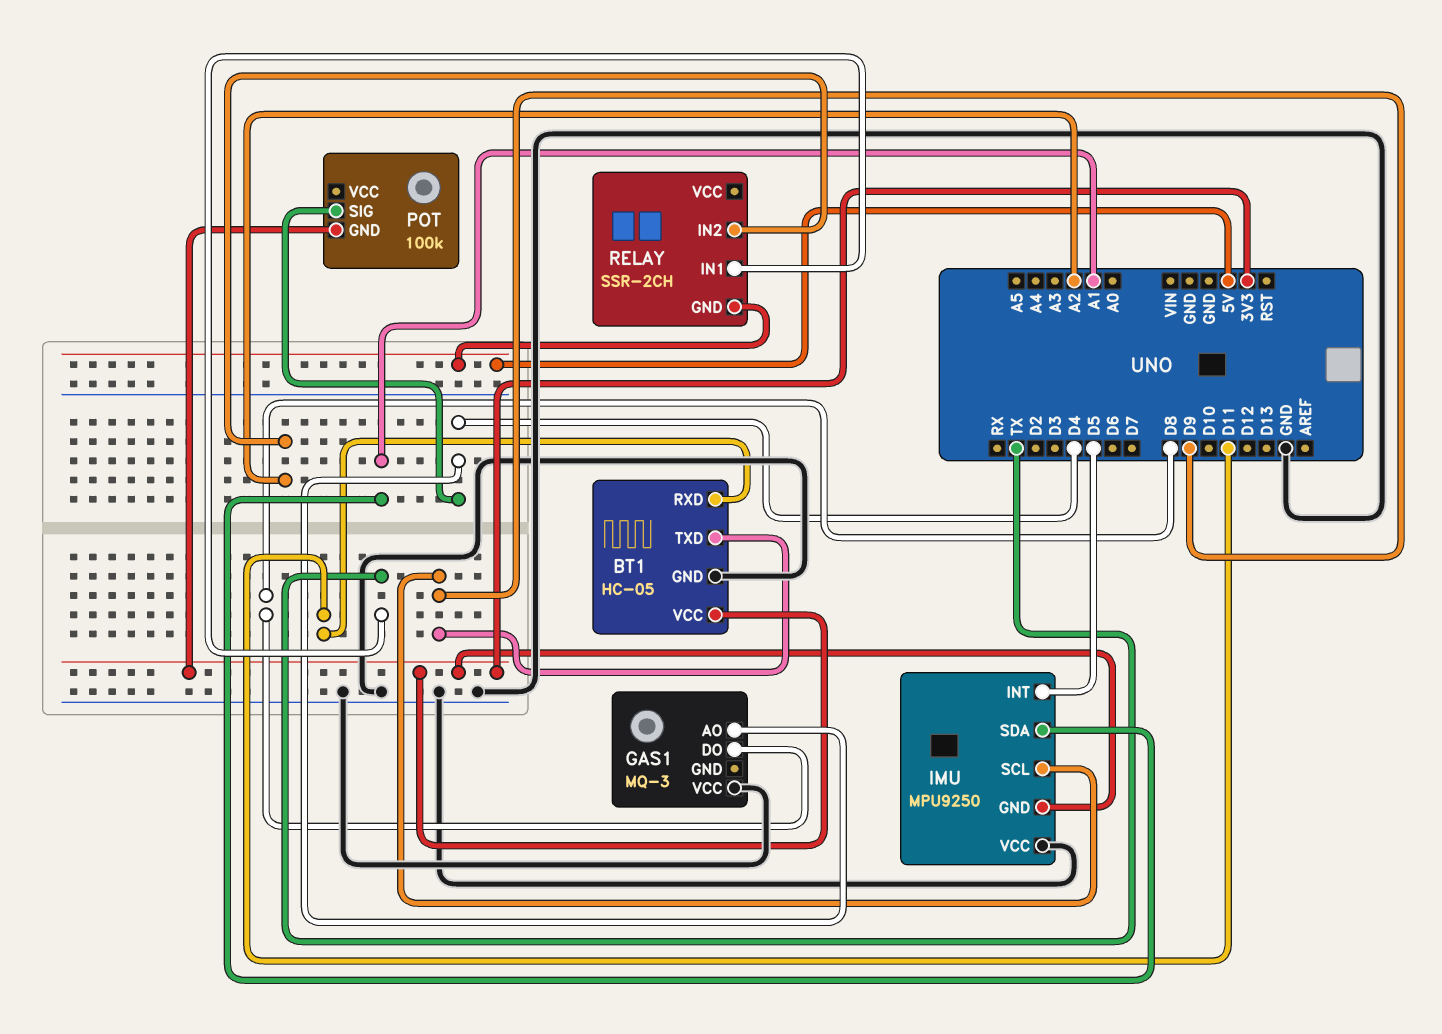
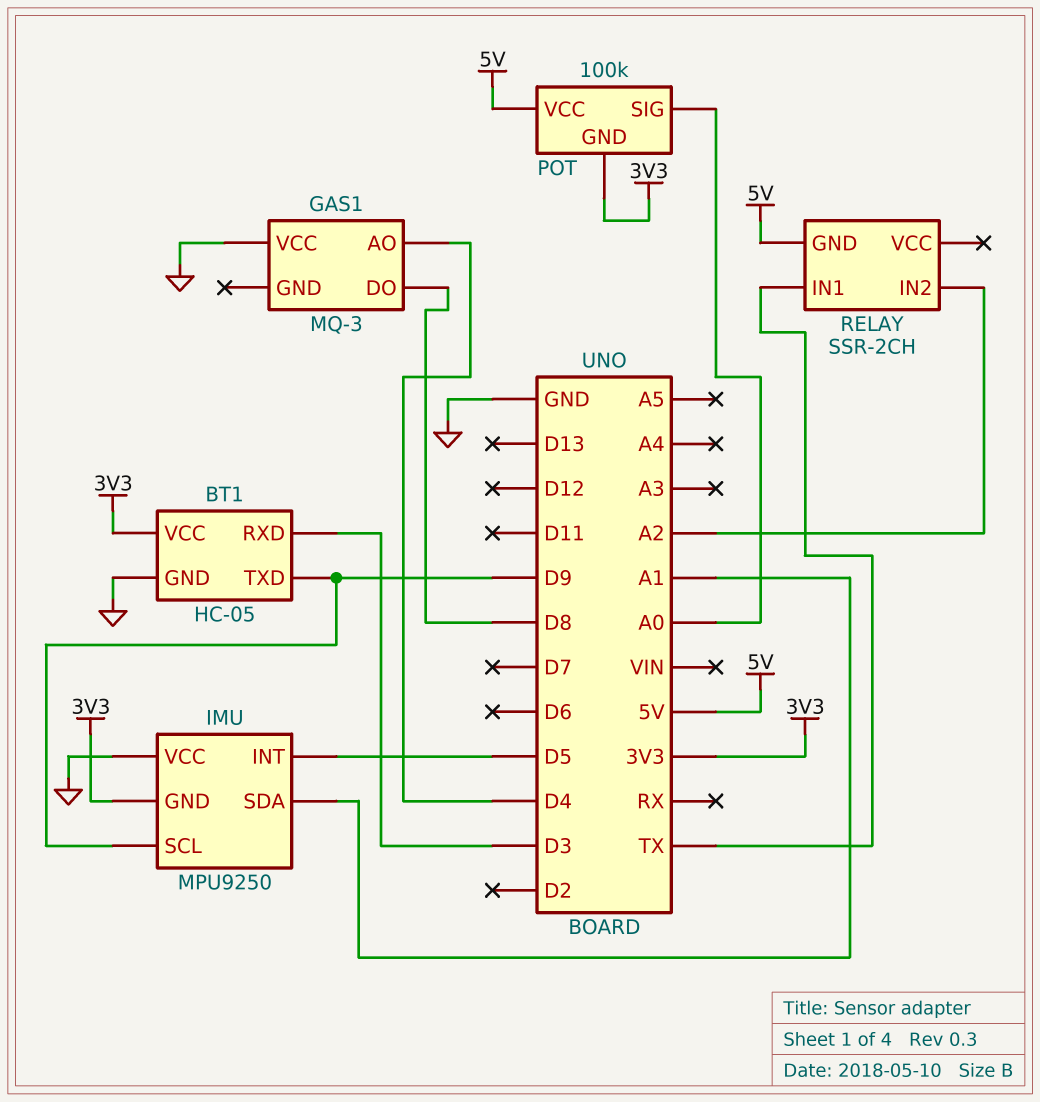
BT1 pin RXD: D11 -> D3
POT pin SIG: D4 -> A0
POT pin VCC: none -> 5V

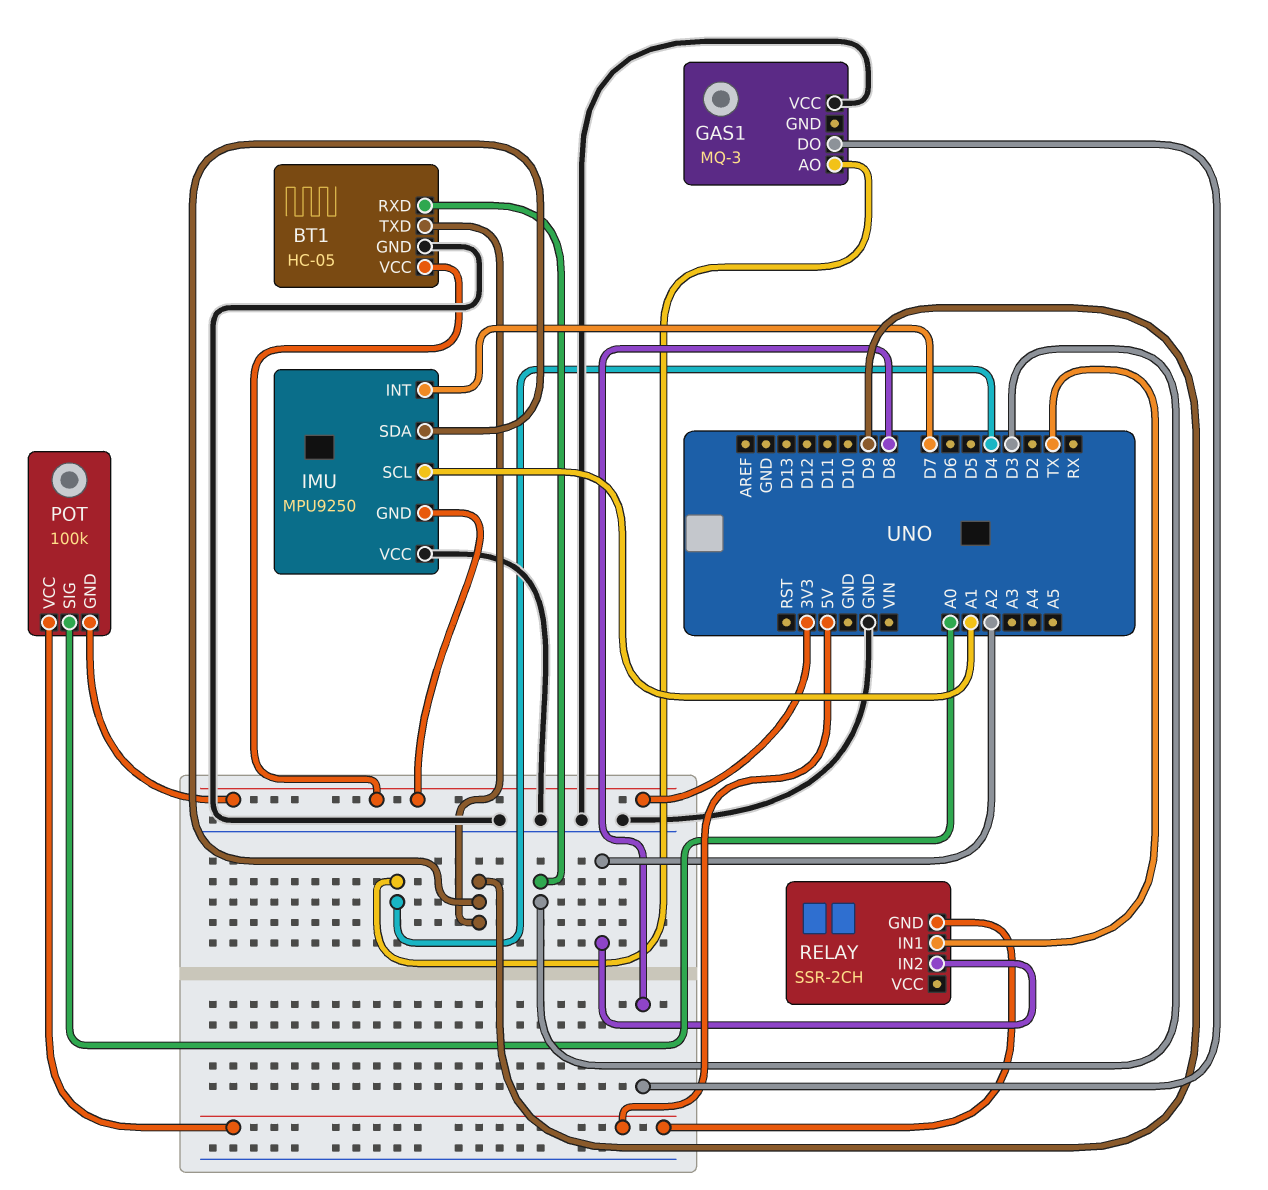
IMU pin INT: D5 -> D7
IMU pin SCL: D9 -> A1
IMU pin SDA: A1 -> D9

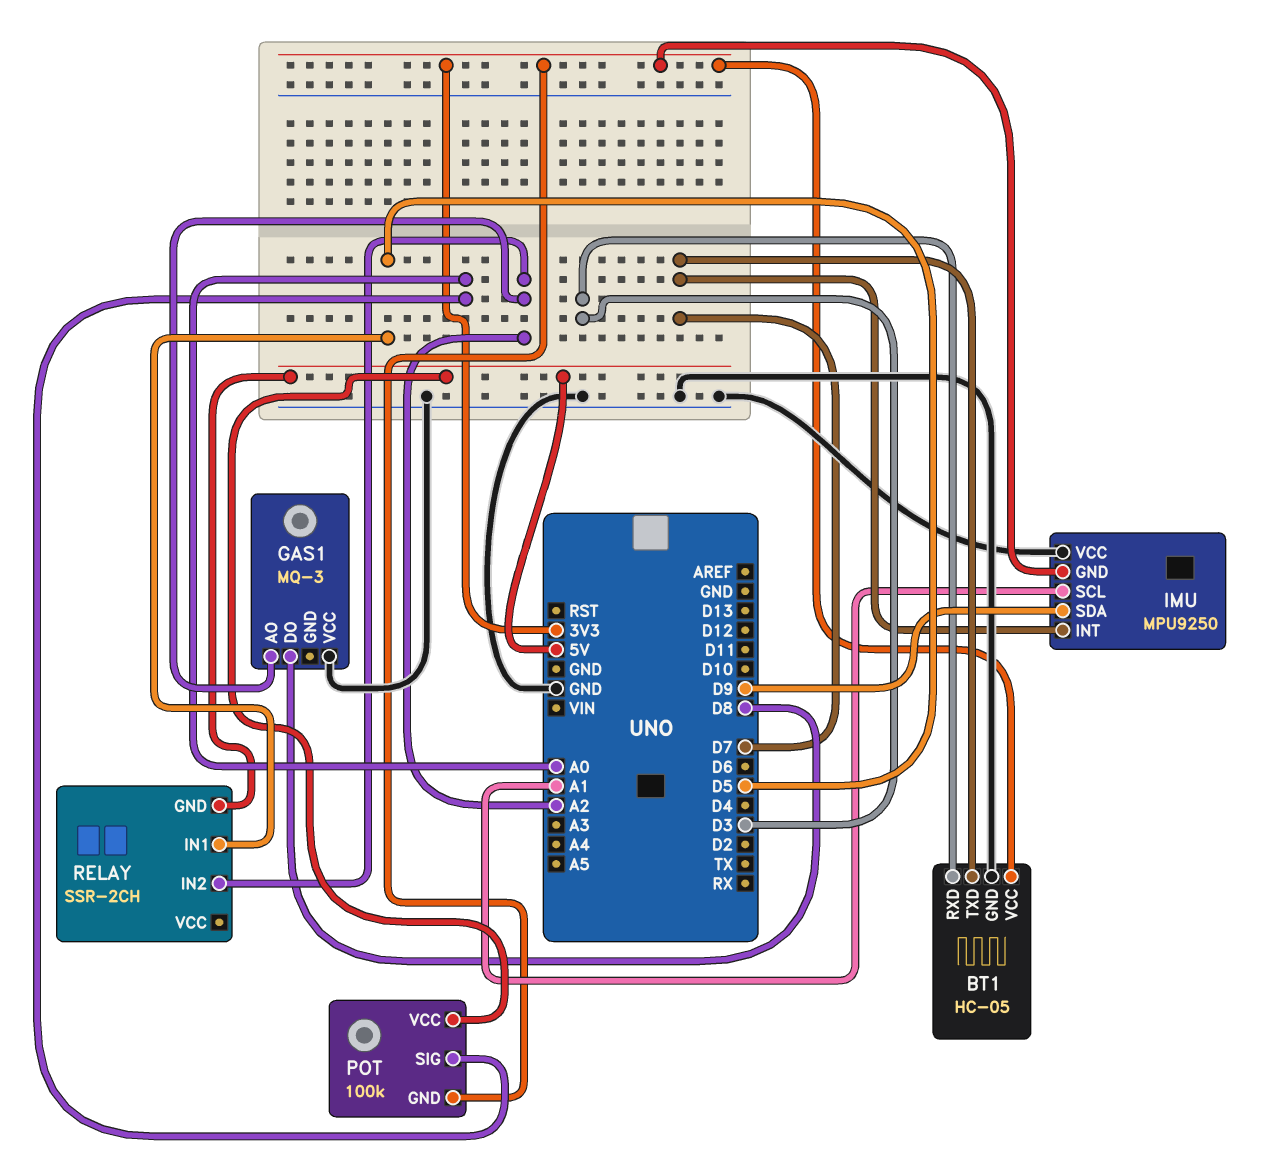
BT1 pin TXD: D9 -> D7
GAS1 pin AO: D4 -> A2
RELAY pin IN1: TX -> D5

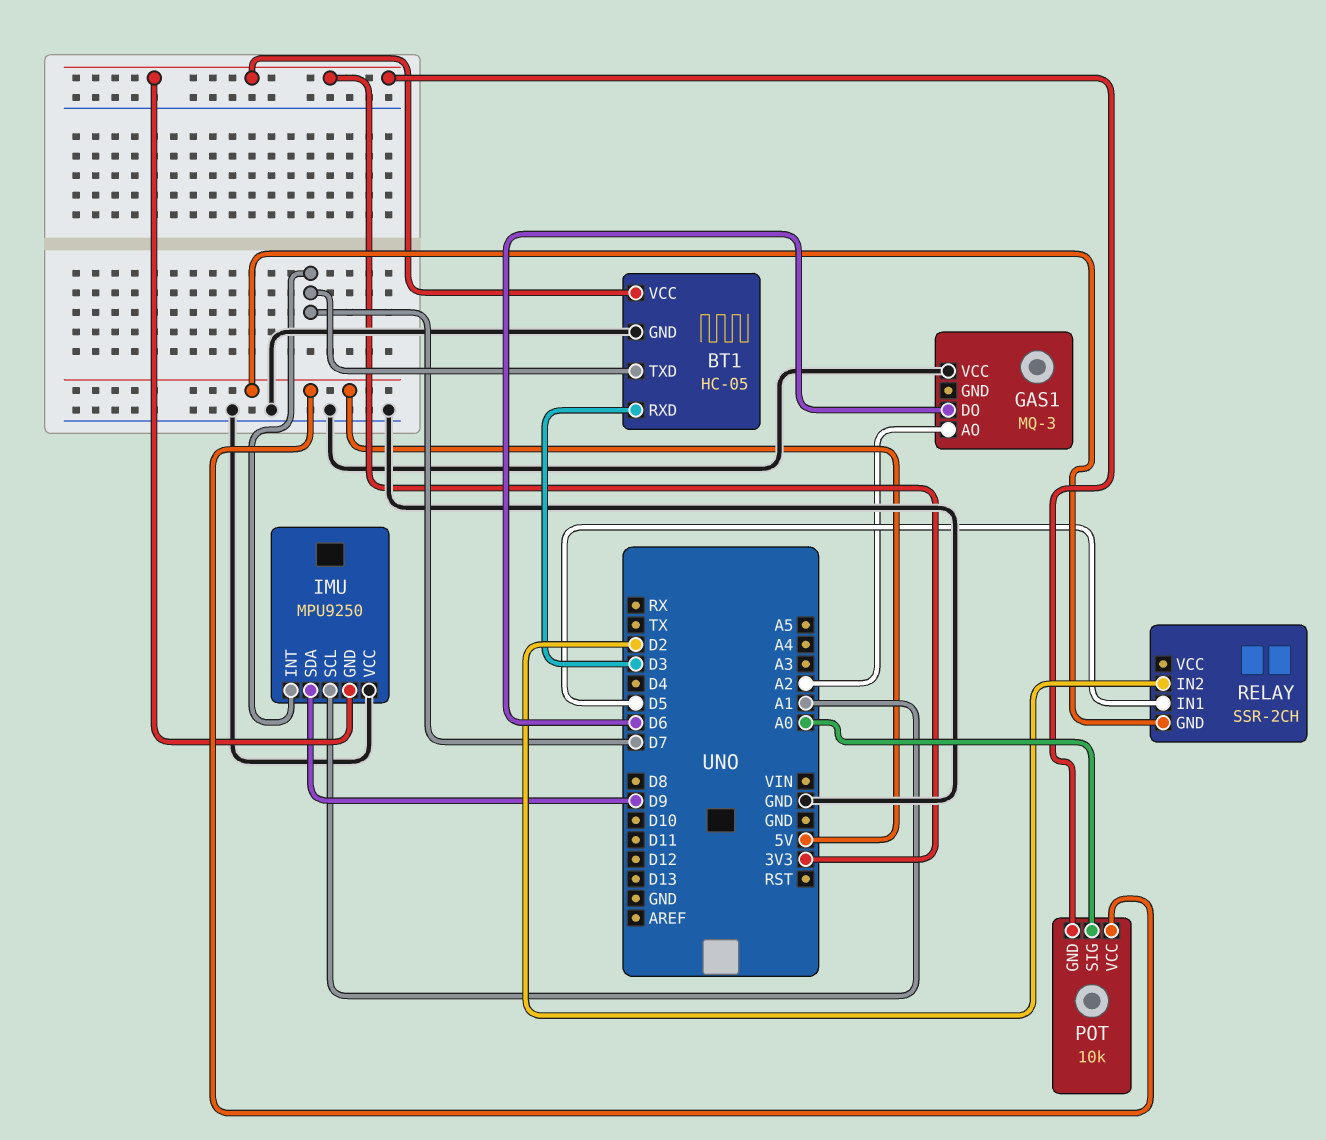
GAS1 pin DO: D8 -> D6
POT: 100k -> 10k
RELAY pin IN2: A2 -> D2

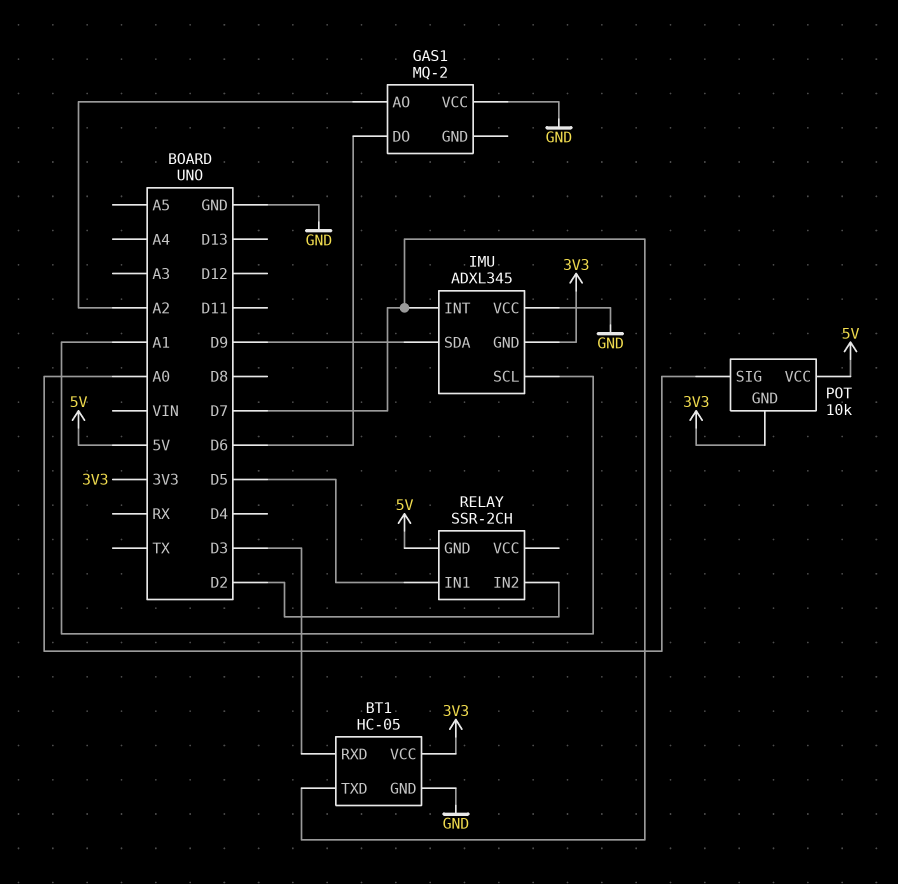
GAS1: MQ-3 -> MQ-2
IMU: MPU9250 -> ADXL345

